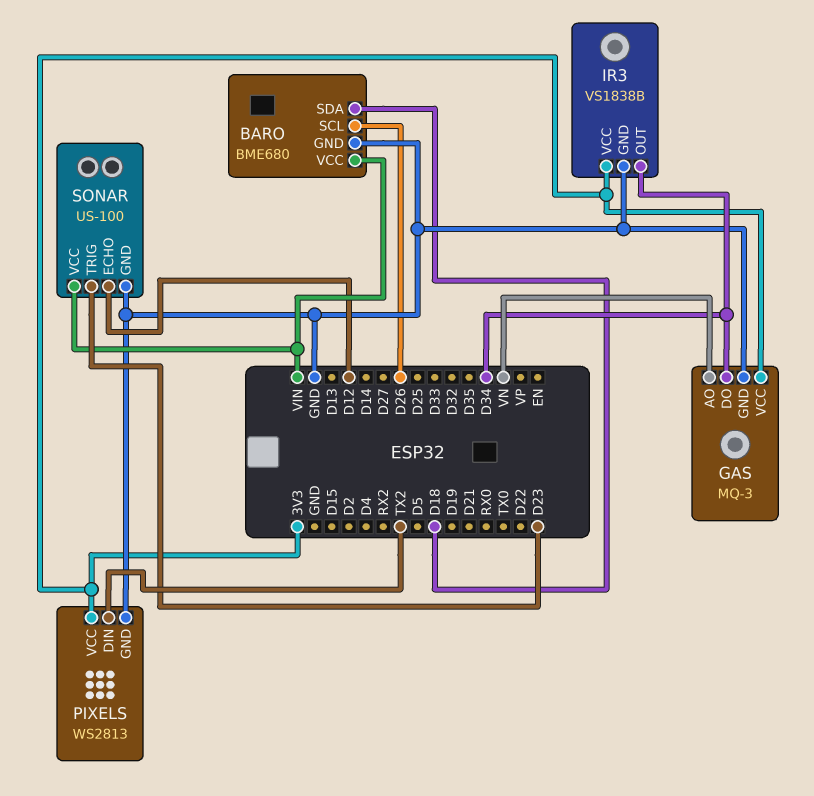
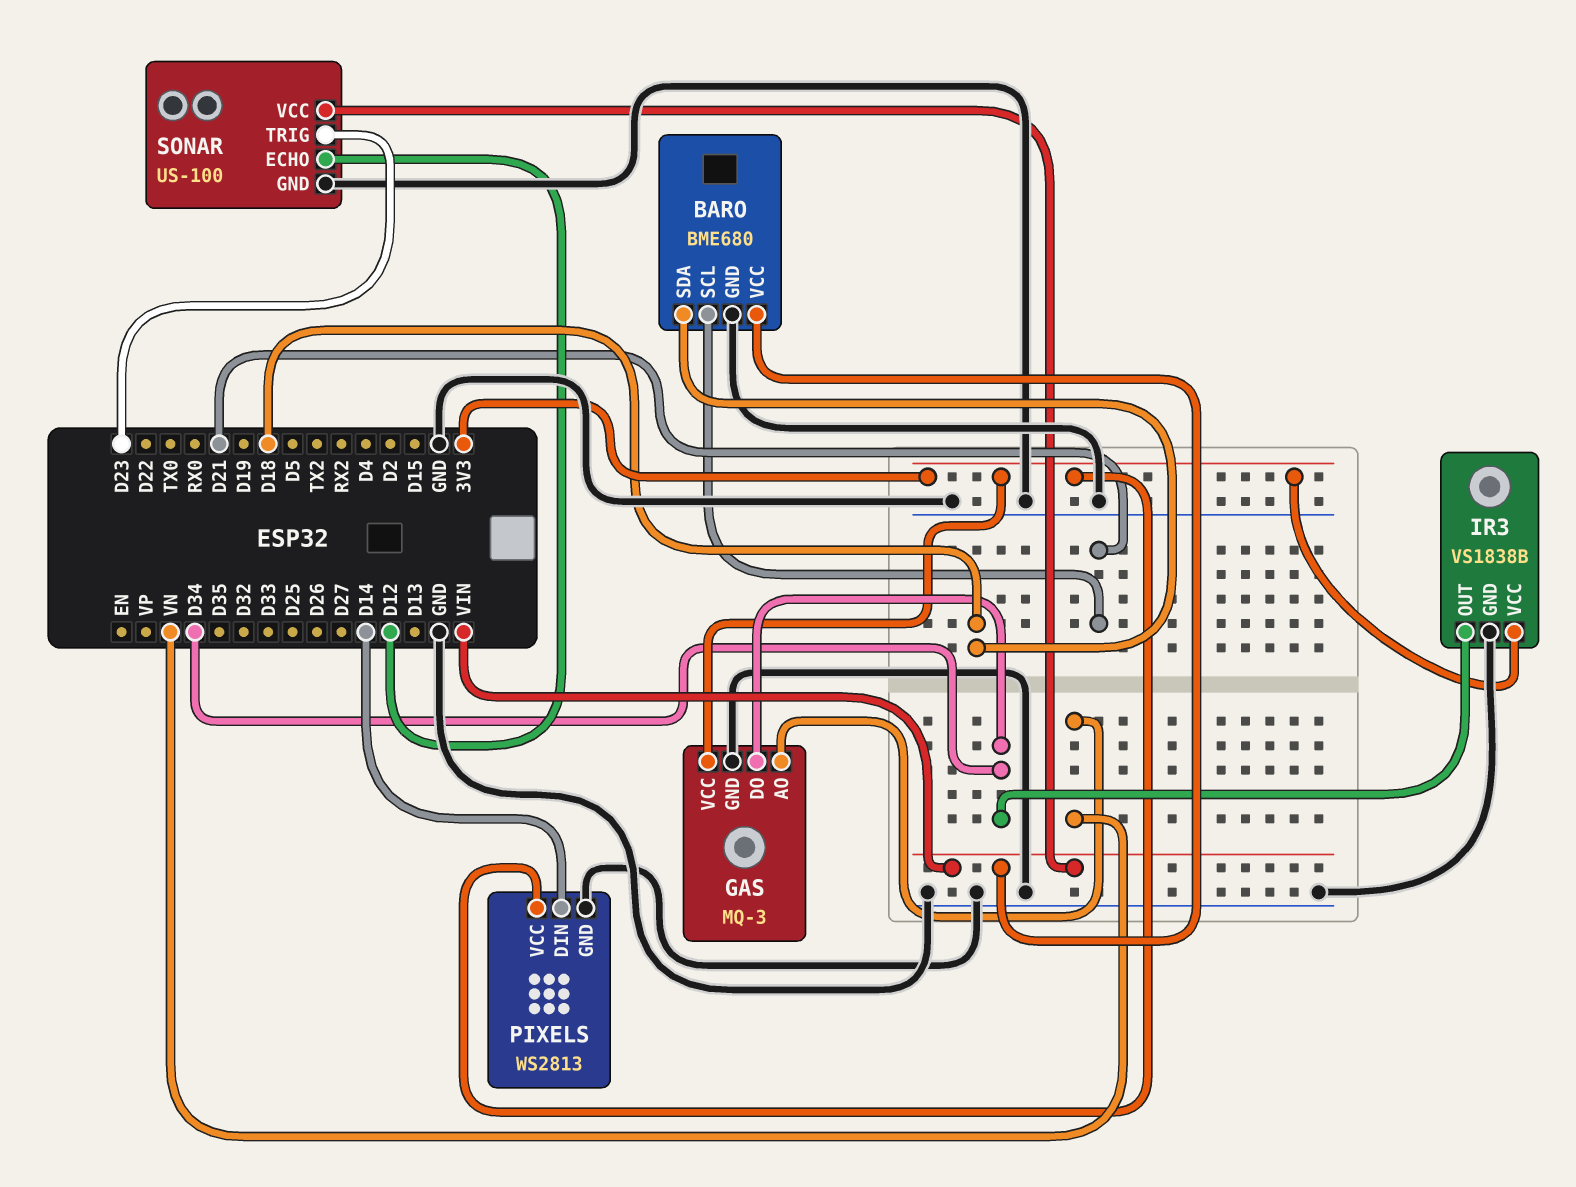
BARO pin SCL: D26 -> D21
PIXELS pin DIN: TX2 -> D14

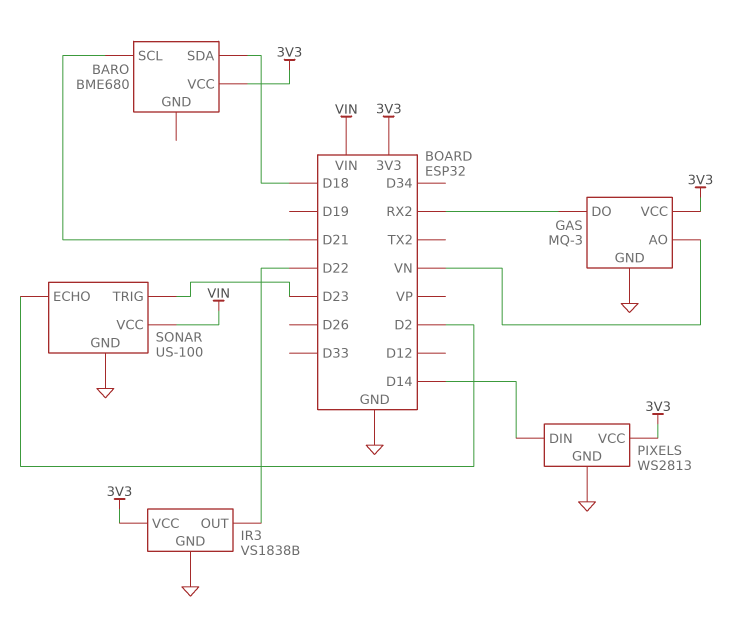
BARO pin GND: GND -> none
BARO pin VCC: VIN -> 3V3
GAS pin DO: D34 -> RX2
IR3 pin OUT: D34 -> D22
SONAR pin ECHO: D12 -> D2

